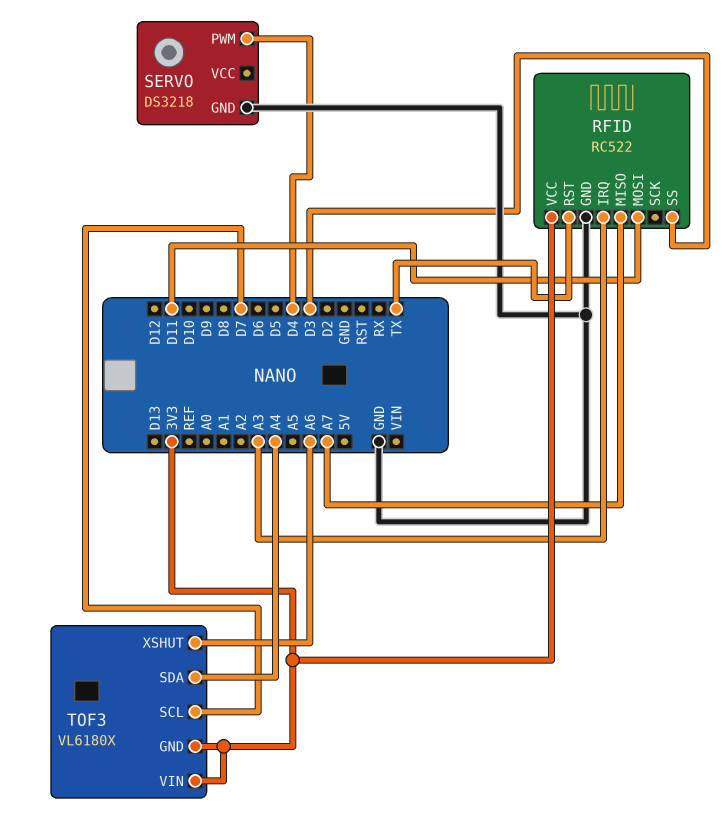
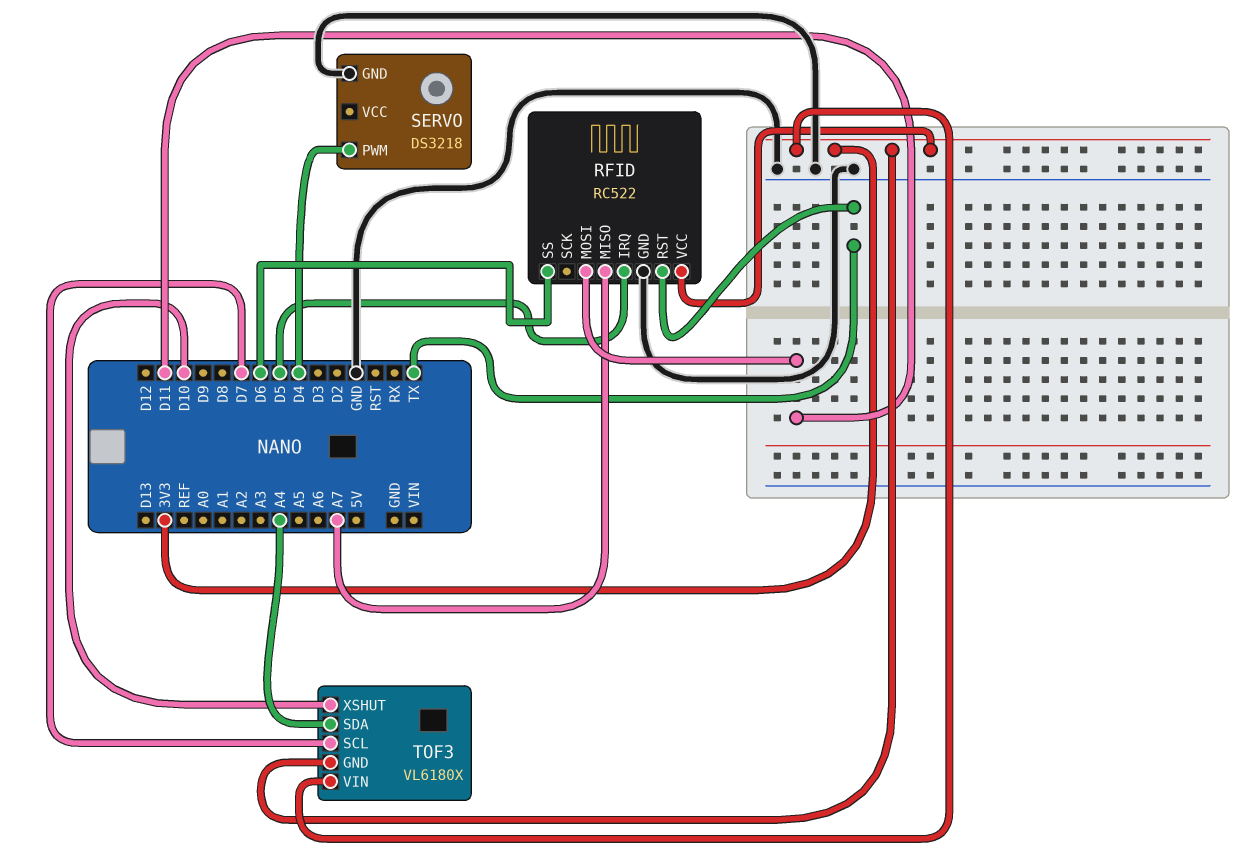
RFID pin IRQ: A3 -> D5
RFID pin SS: D3 -> D6
TOF3 pin XSHUT: A6 -> D10

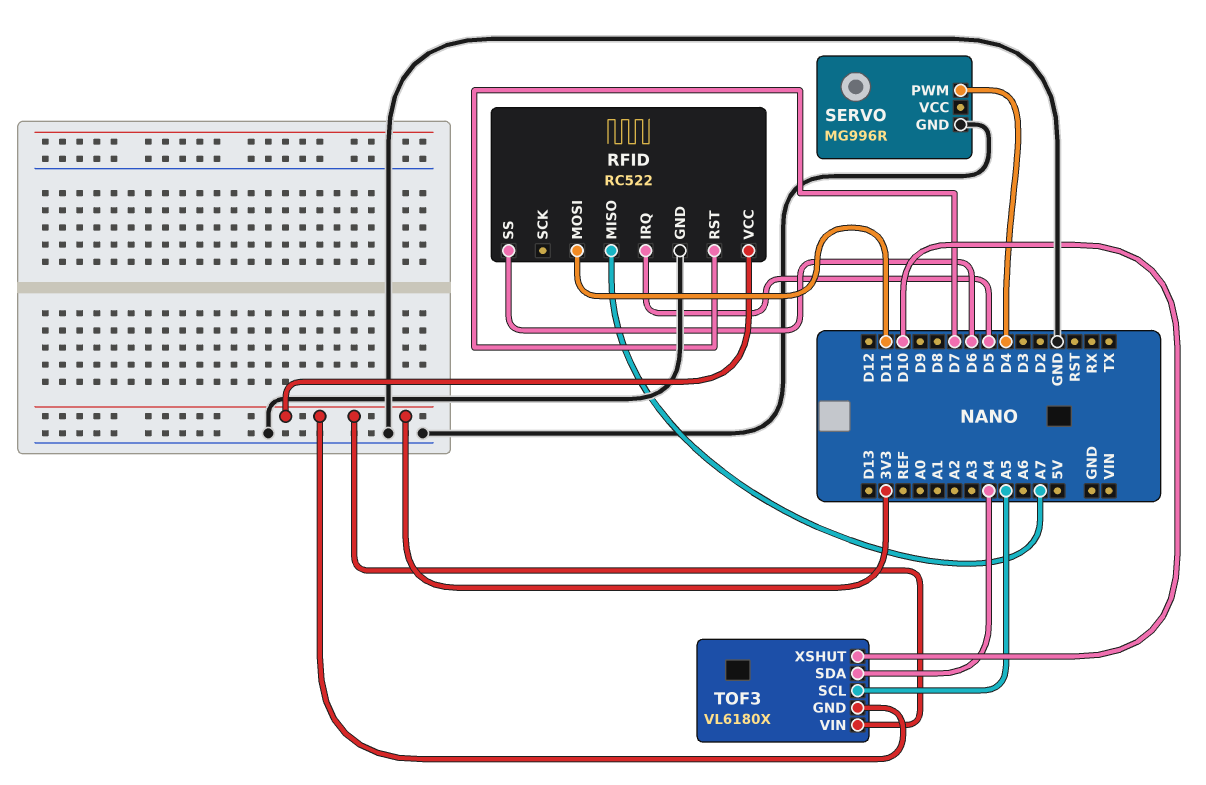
RFID pin RST: TX -> D7
SERVO: DS3218 -> MG996R
TOF3 pin SCL: D7 -> A5

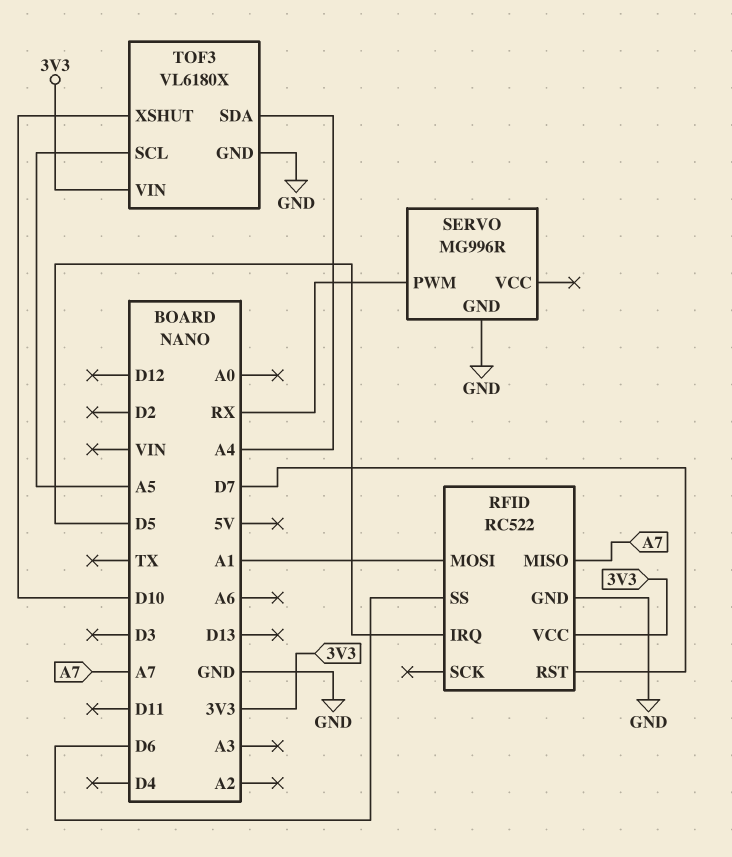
RFID pin MOSI: D11 -> A1
SERVO pin PWM: D4 -> RX
TOF3 pin GND: 3V3 -> GND

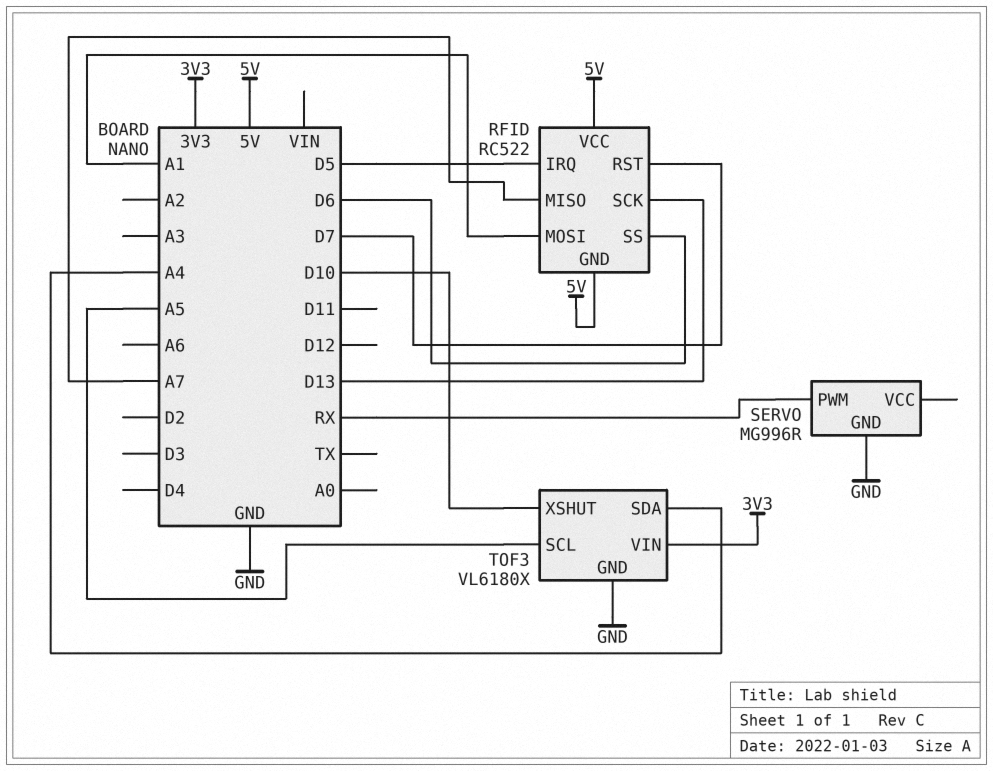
RFID pin GND: GND -> 5V
RFID pin SCK: none -> D13
RFID pin VCC: 3V3 -> 5V

